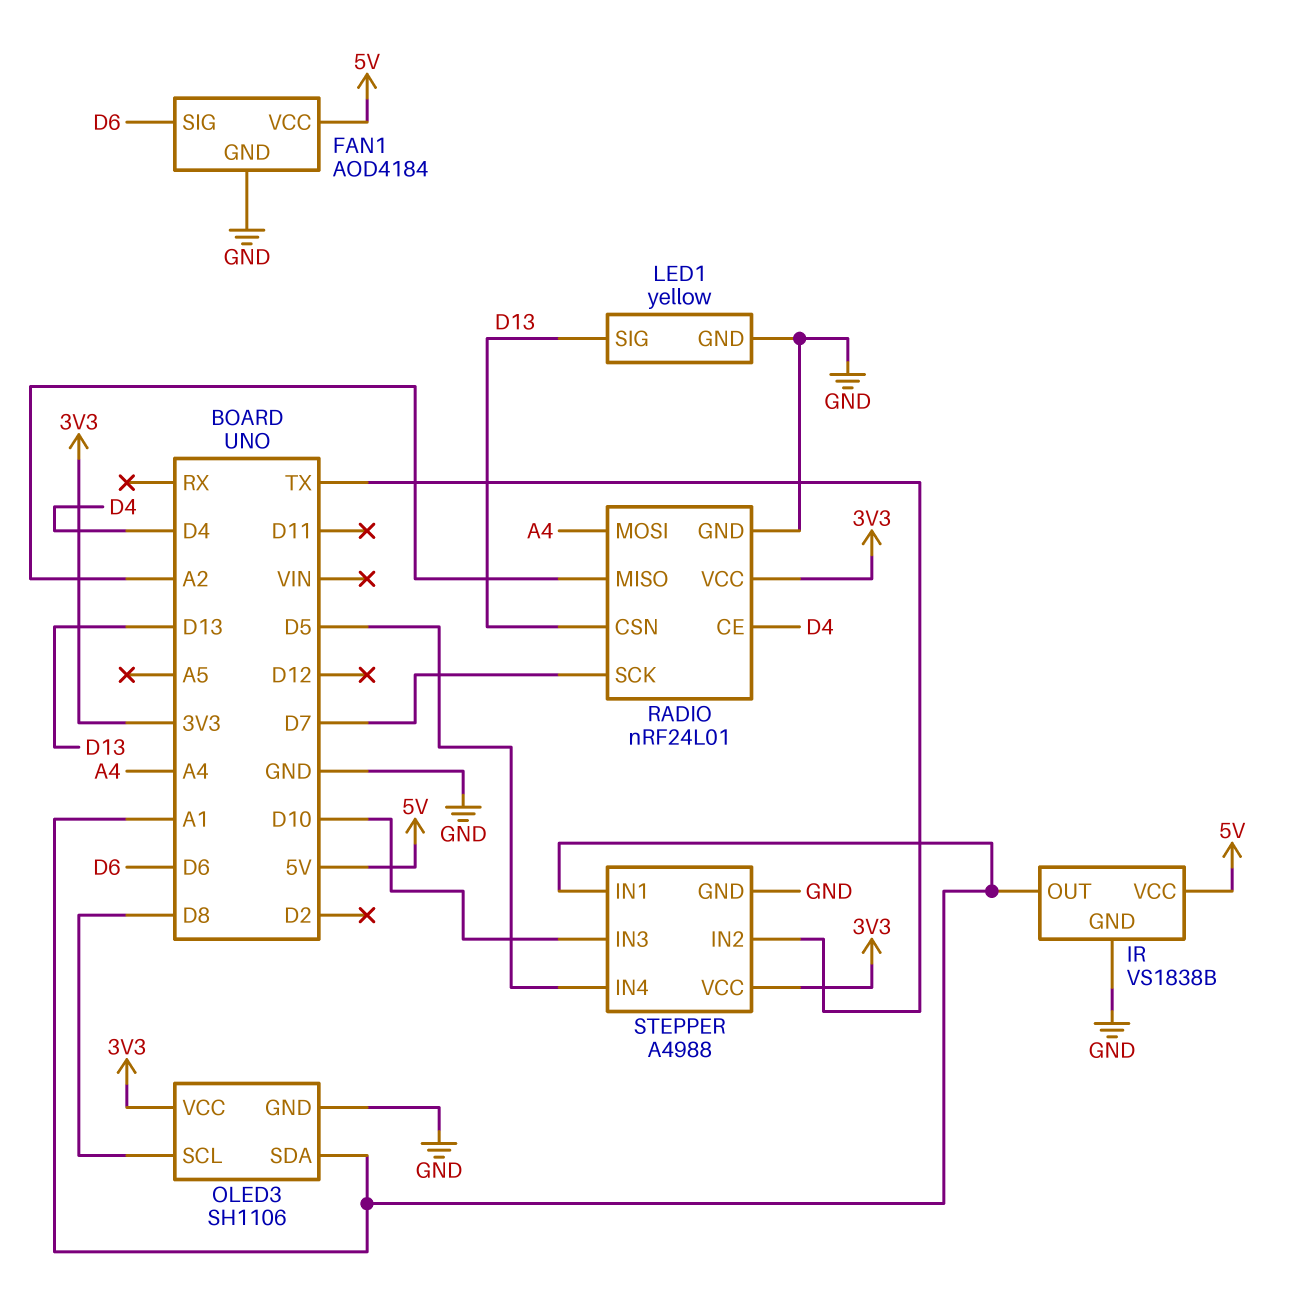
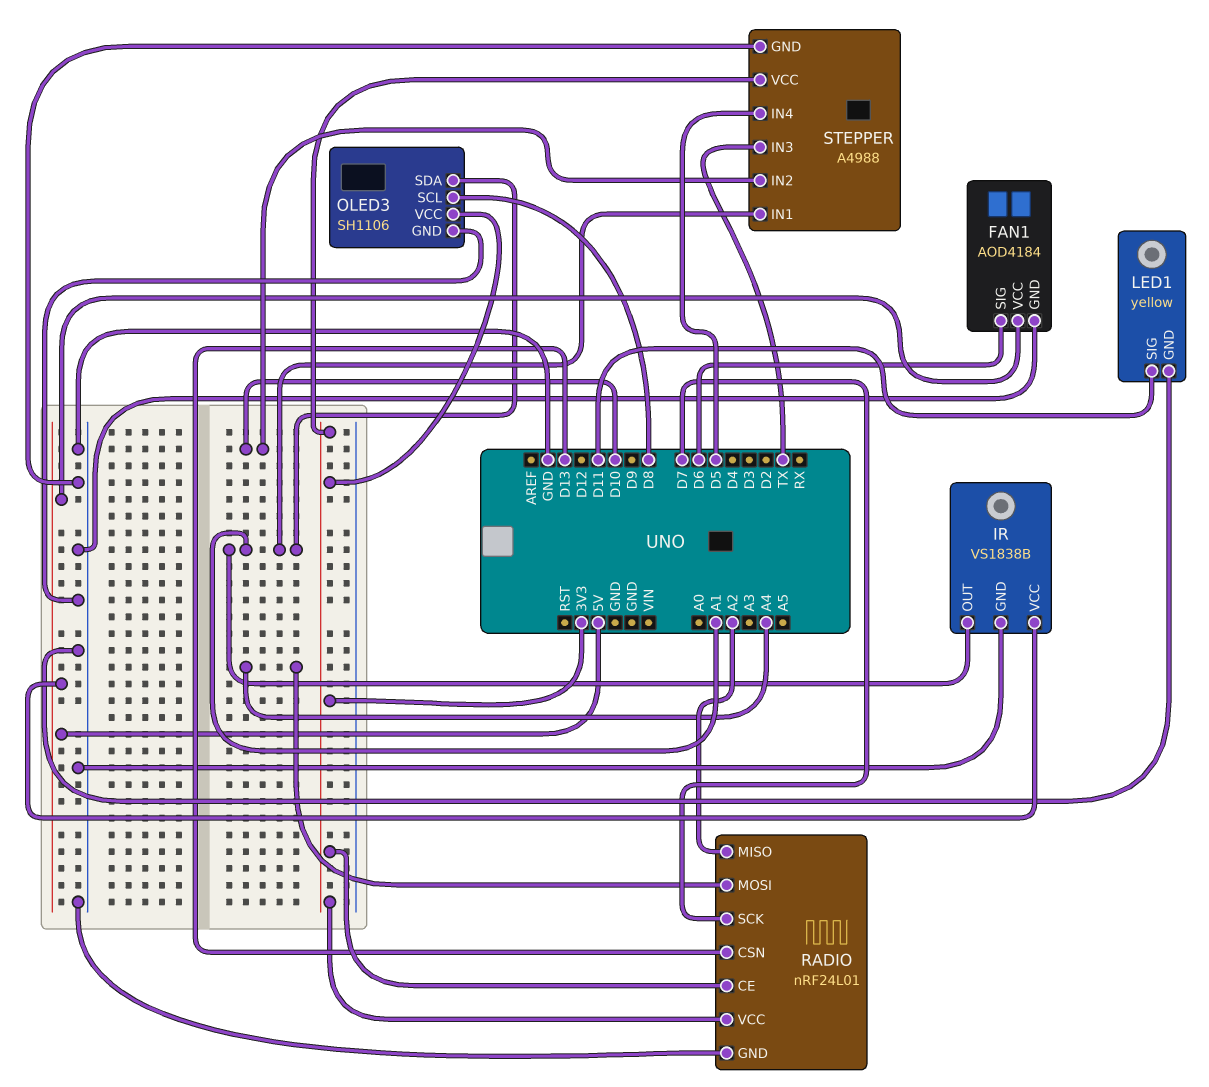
LED1 pin SIG: D13 -> D11
RADIO pin CE: D4 -> 3V3
STEPPER pin IN2: TX -> D10
STEPPER pin IN3: D10 -> TX

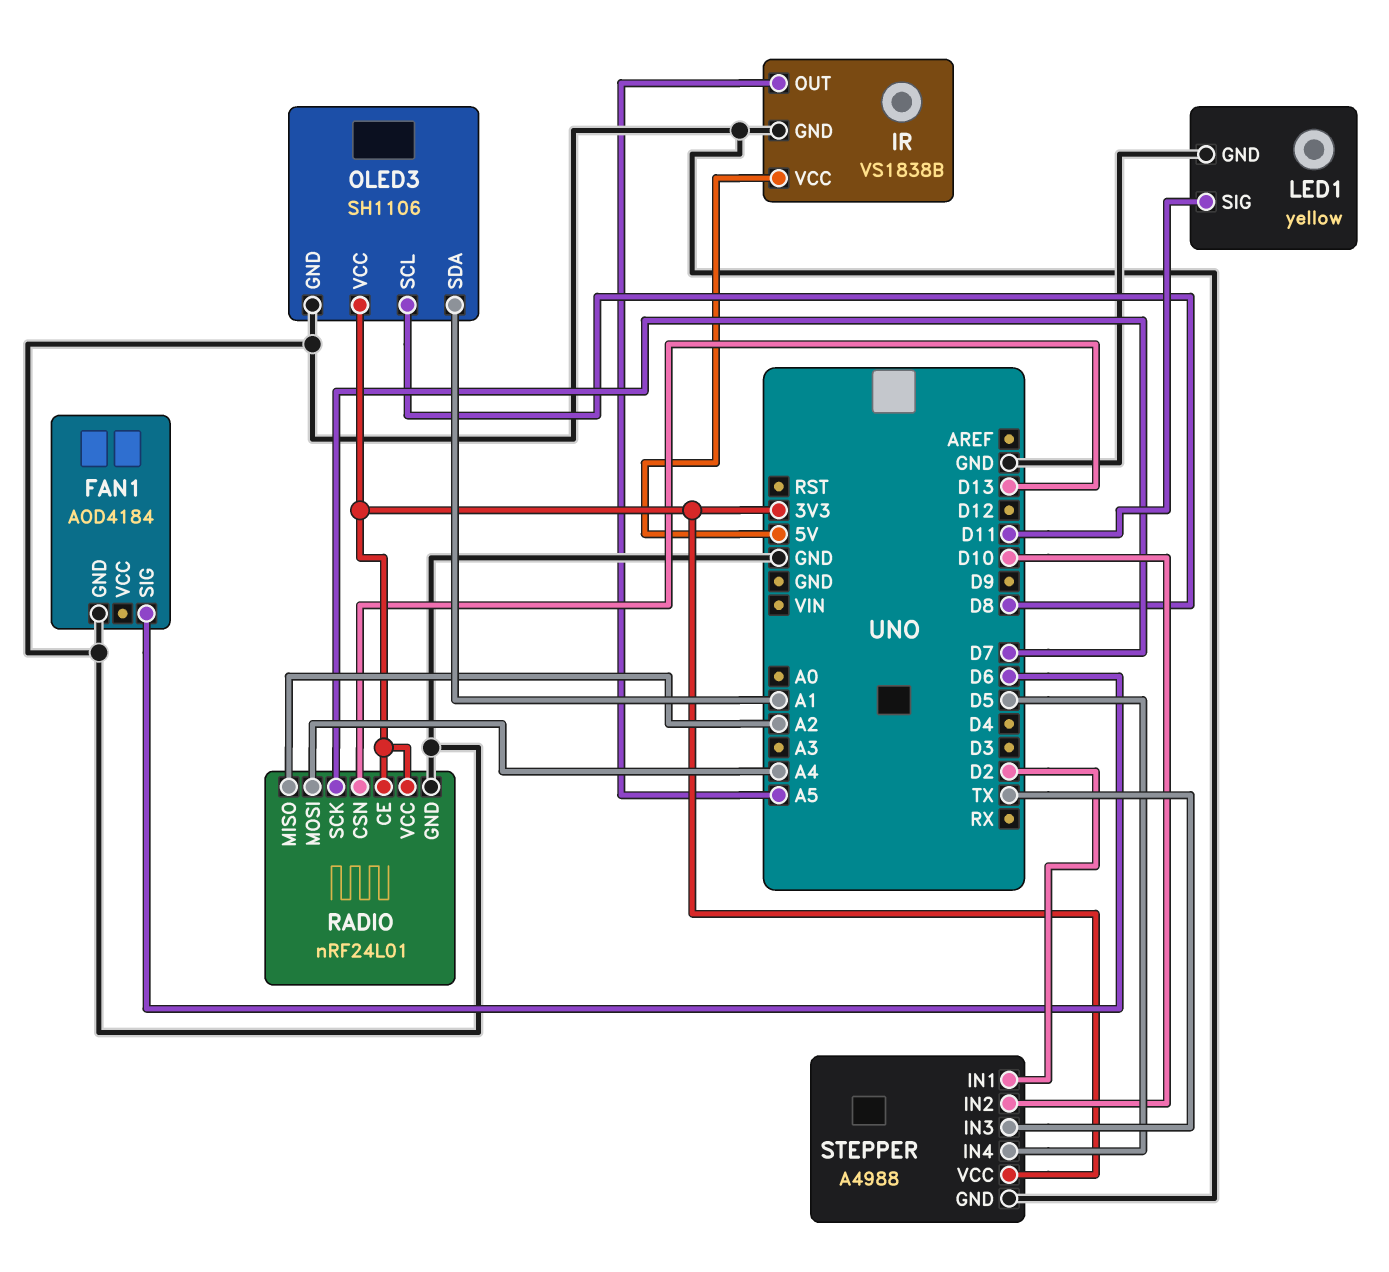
FAN1 pin VCC: 5V -> none
IR pin OUT: A1 -> A5
STEPPER pin IN1: A1 -> D2

